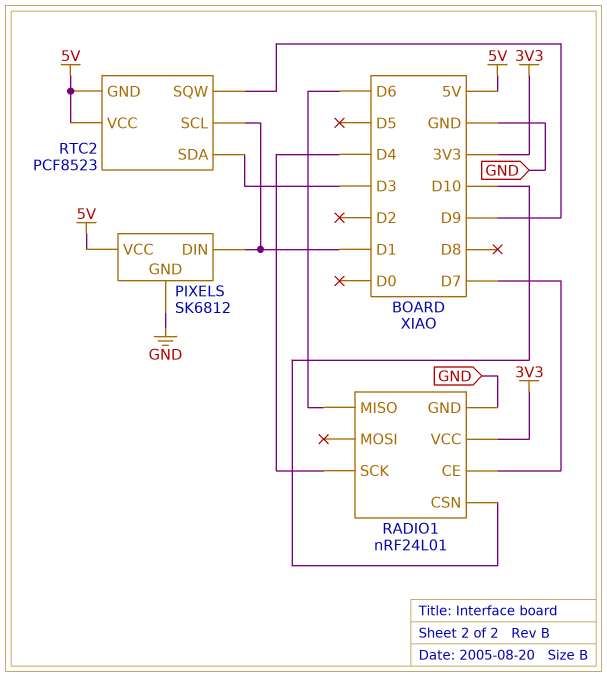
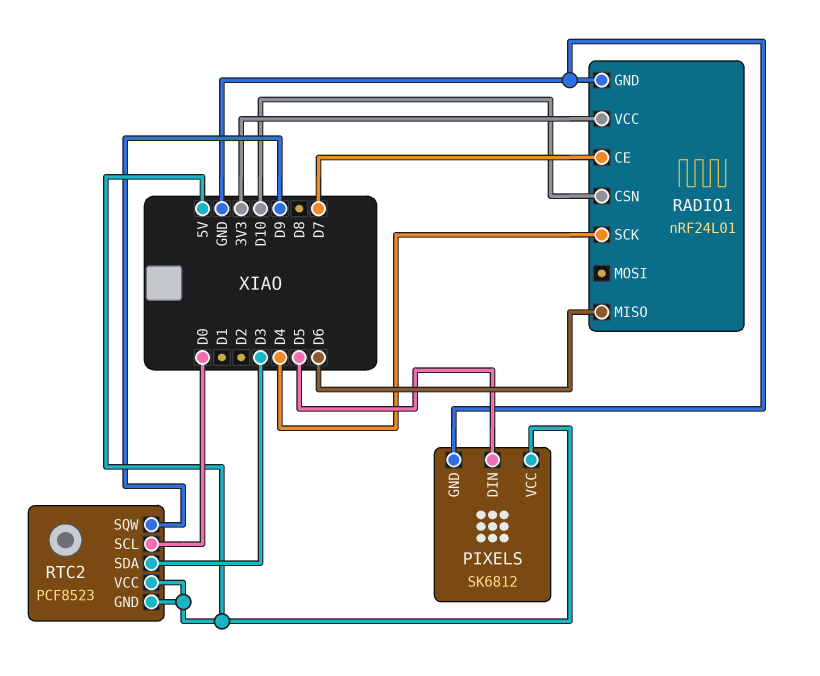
PIXELS pin DIN: D1 -> D5
RTC2 pin SCL: D1 -> D0

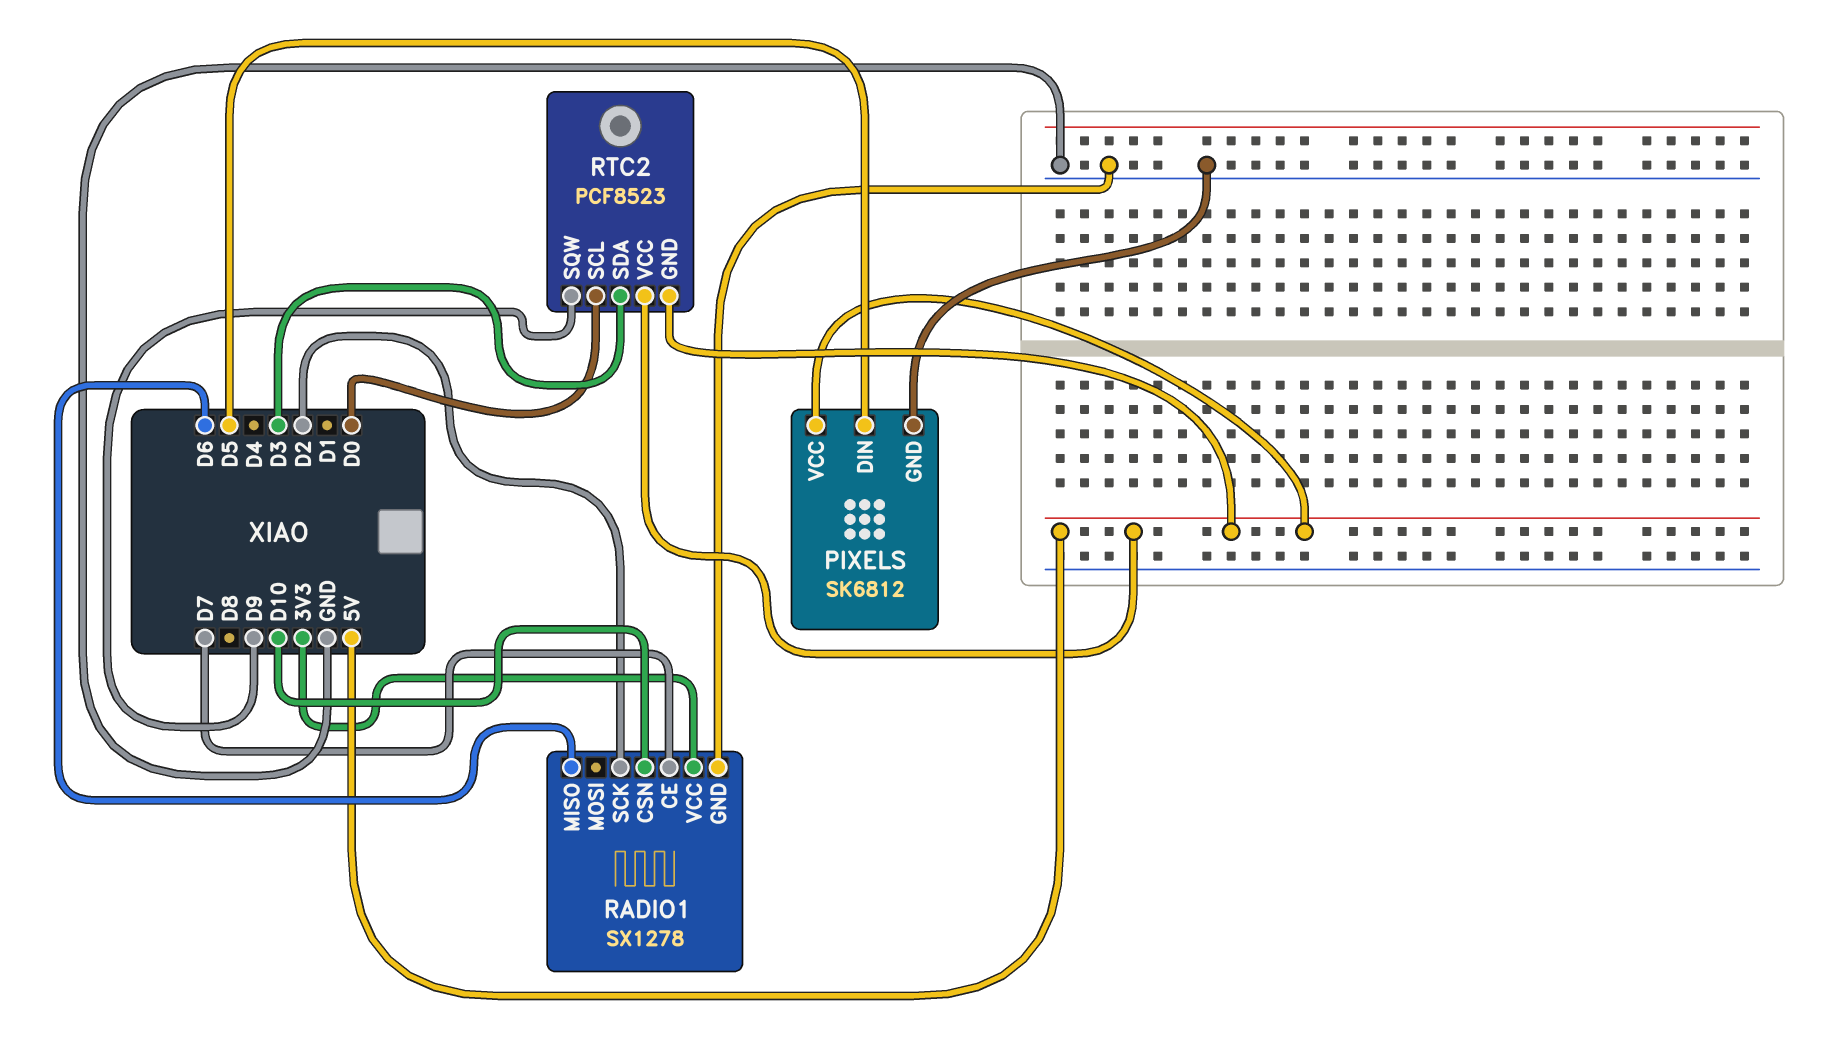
RADIO1: nRF24L01 -> SX1278
RADIO1 pin SCK: D4 -> D2

